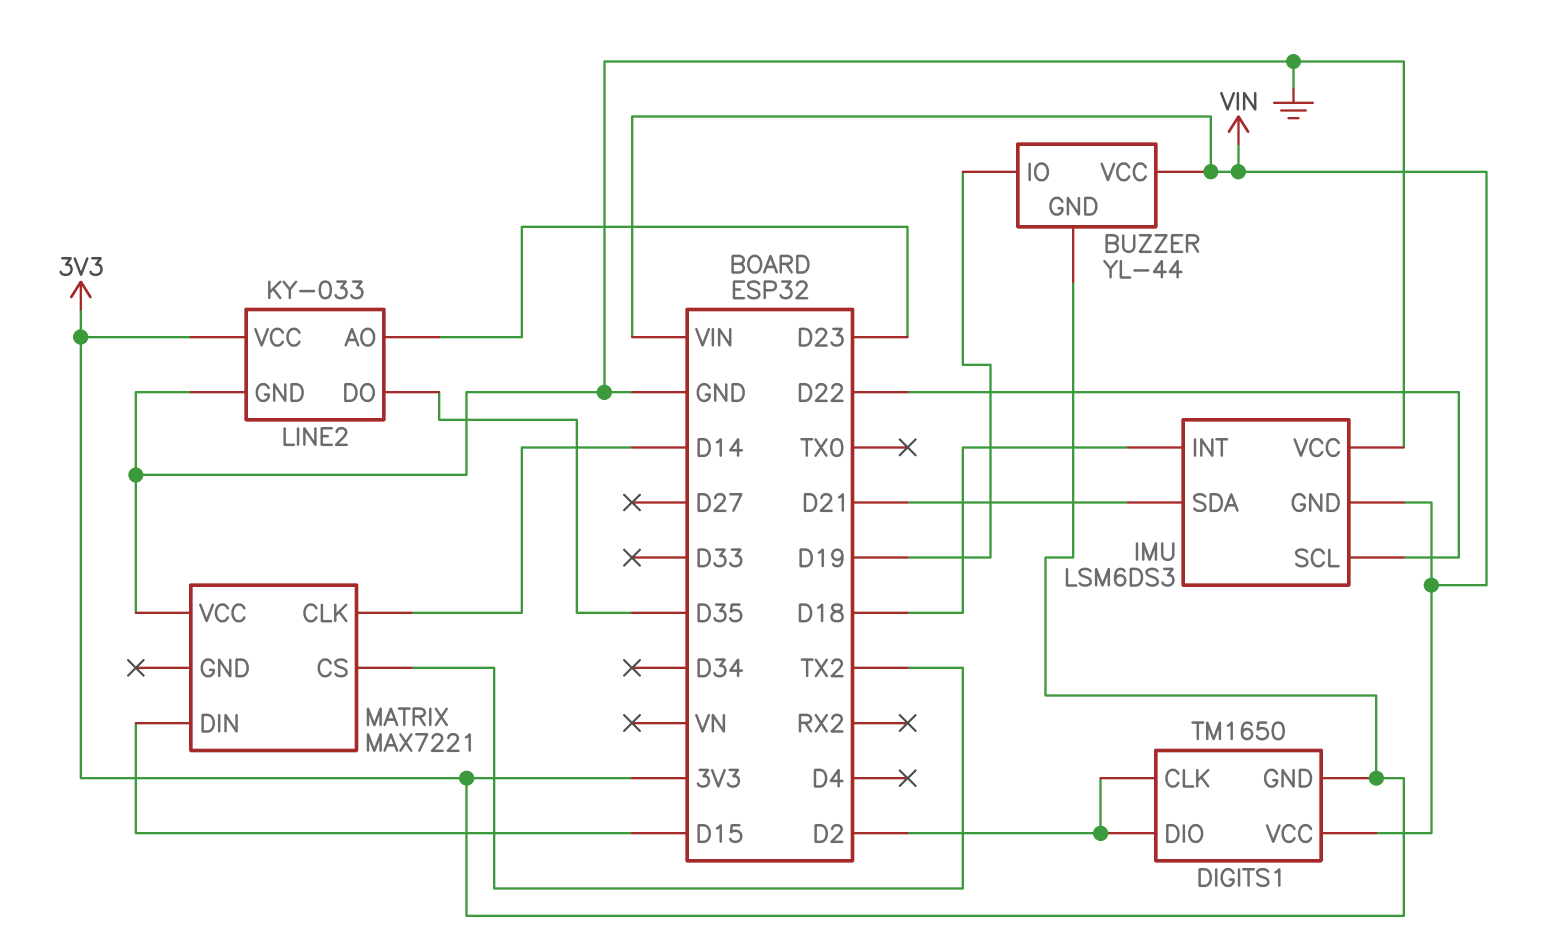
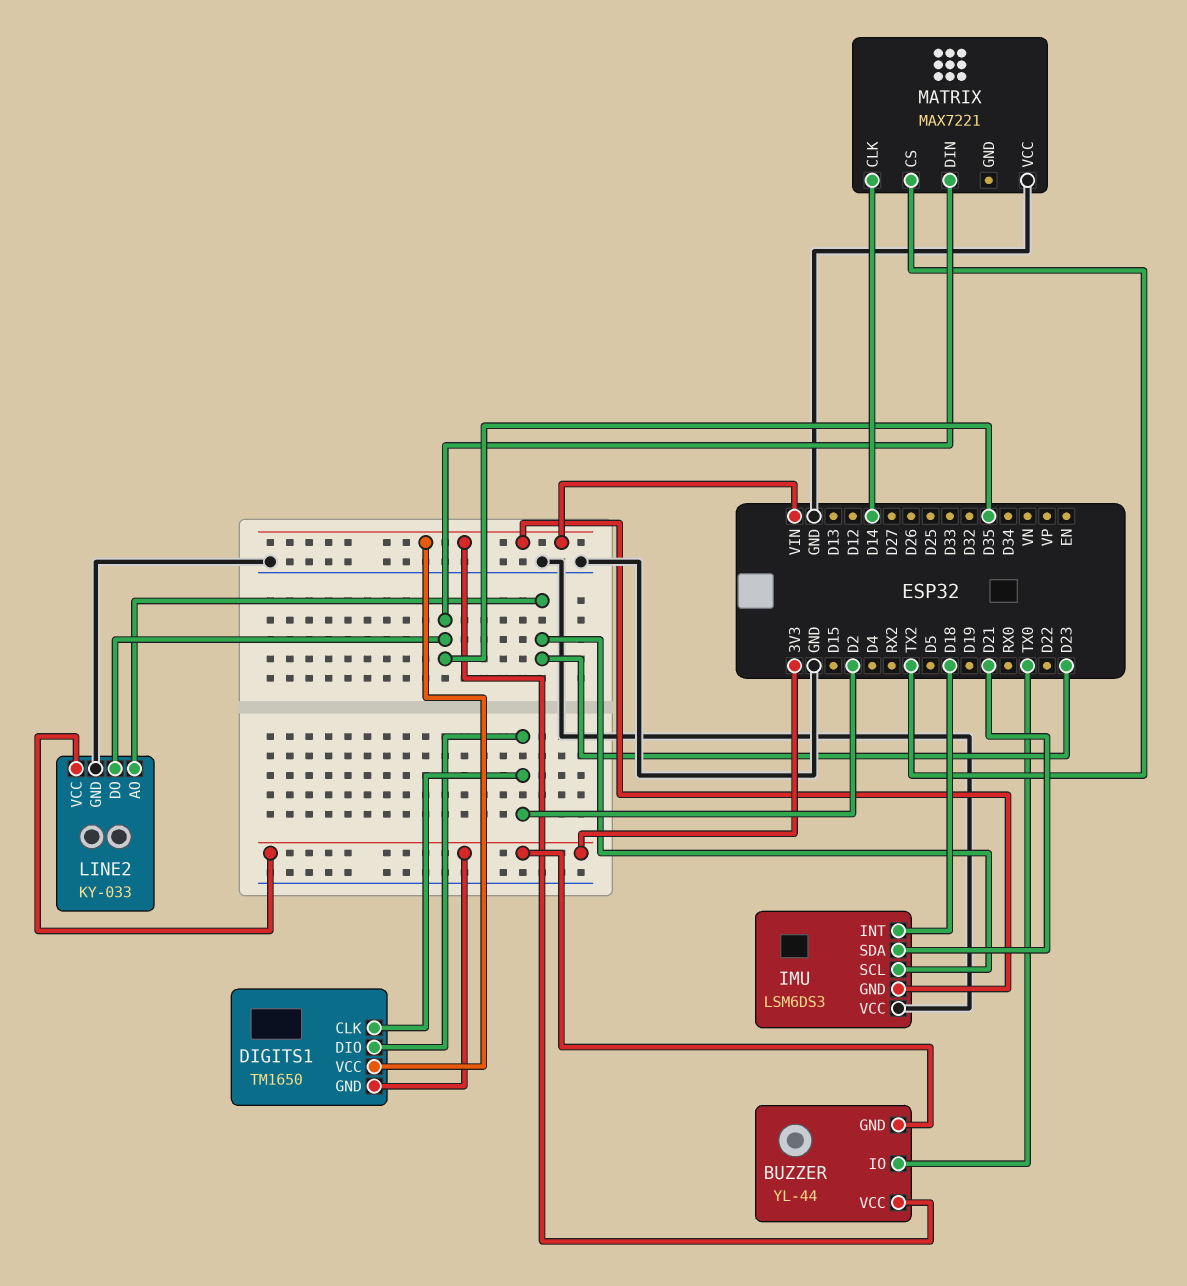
BUZZER pin IO: D19 -> TX0
IMU pin SCL: D22 -> D23
MATRIX pin DIN: D15 -> D35

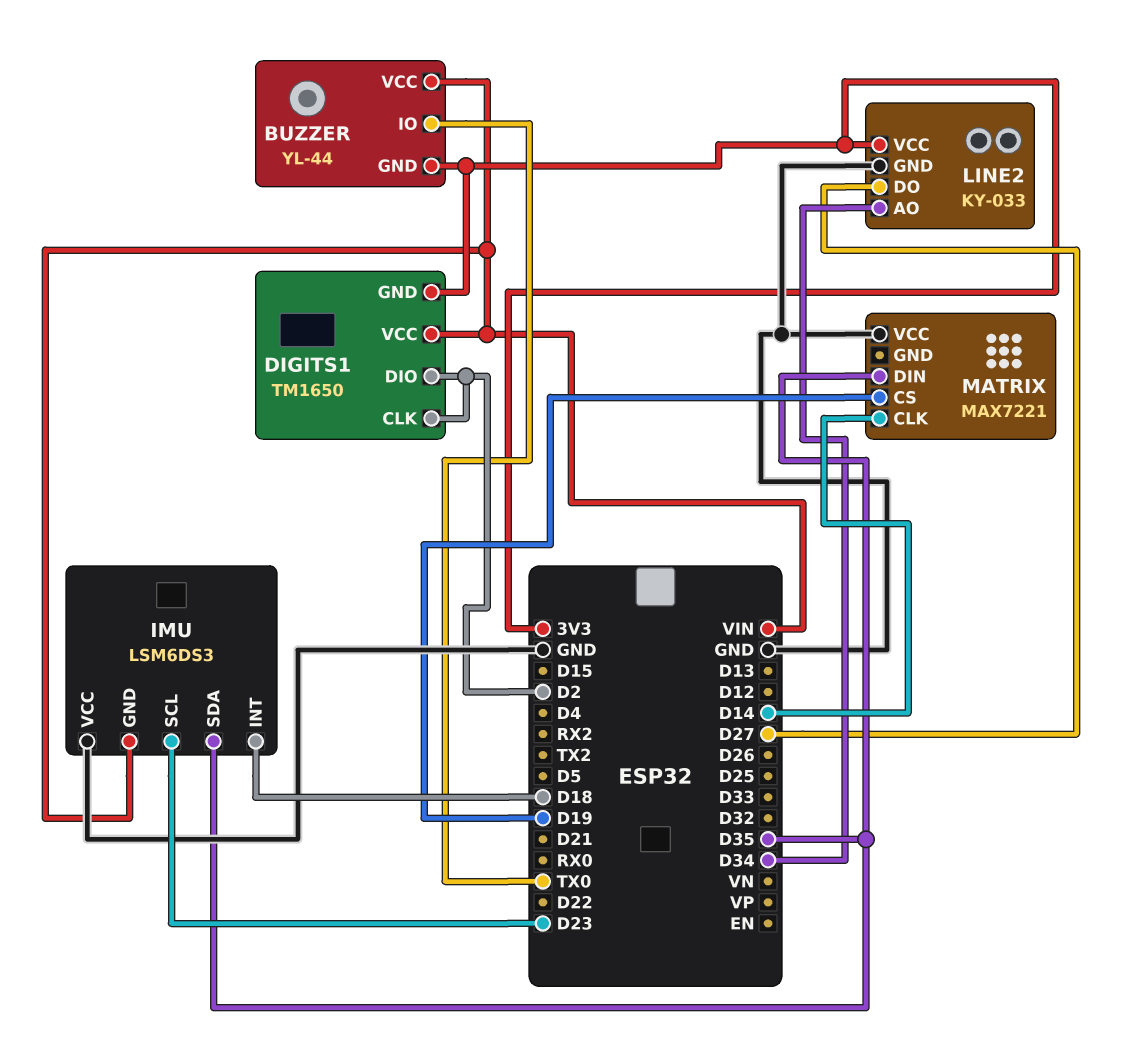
IMU pin SDA: D21 -> D35
LINE2 pin AO: D23 -> D34
LINE2 pin DO: D35 -> D27
MATRIX pin CS: TX2 -> D19

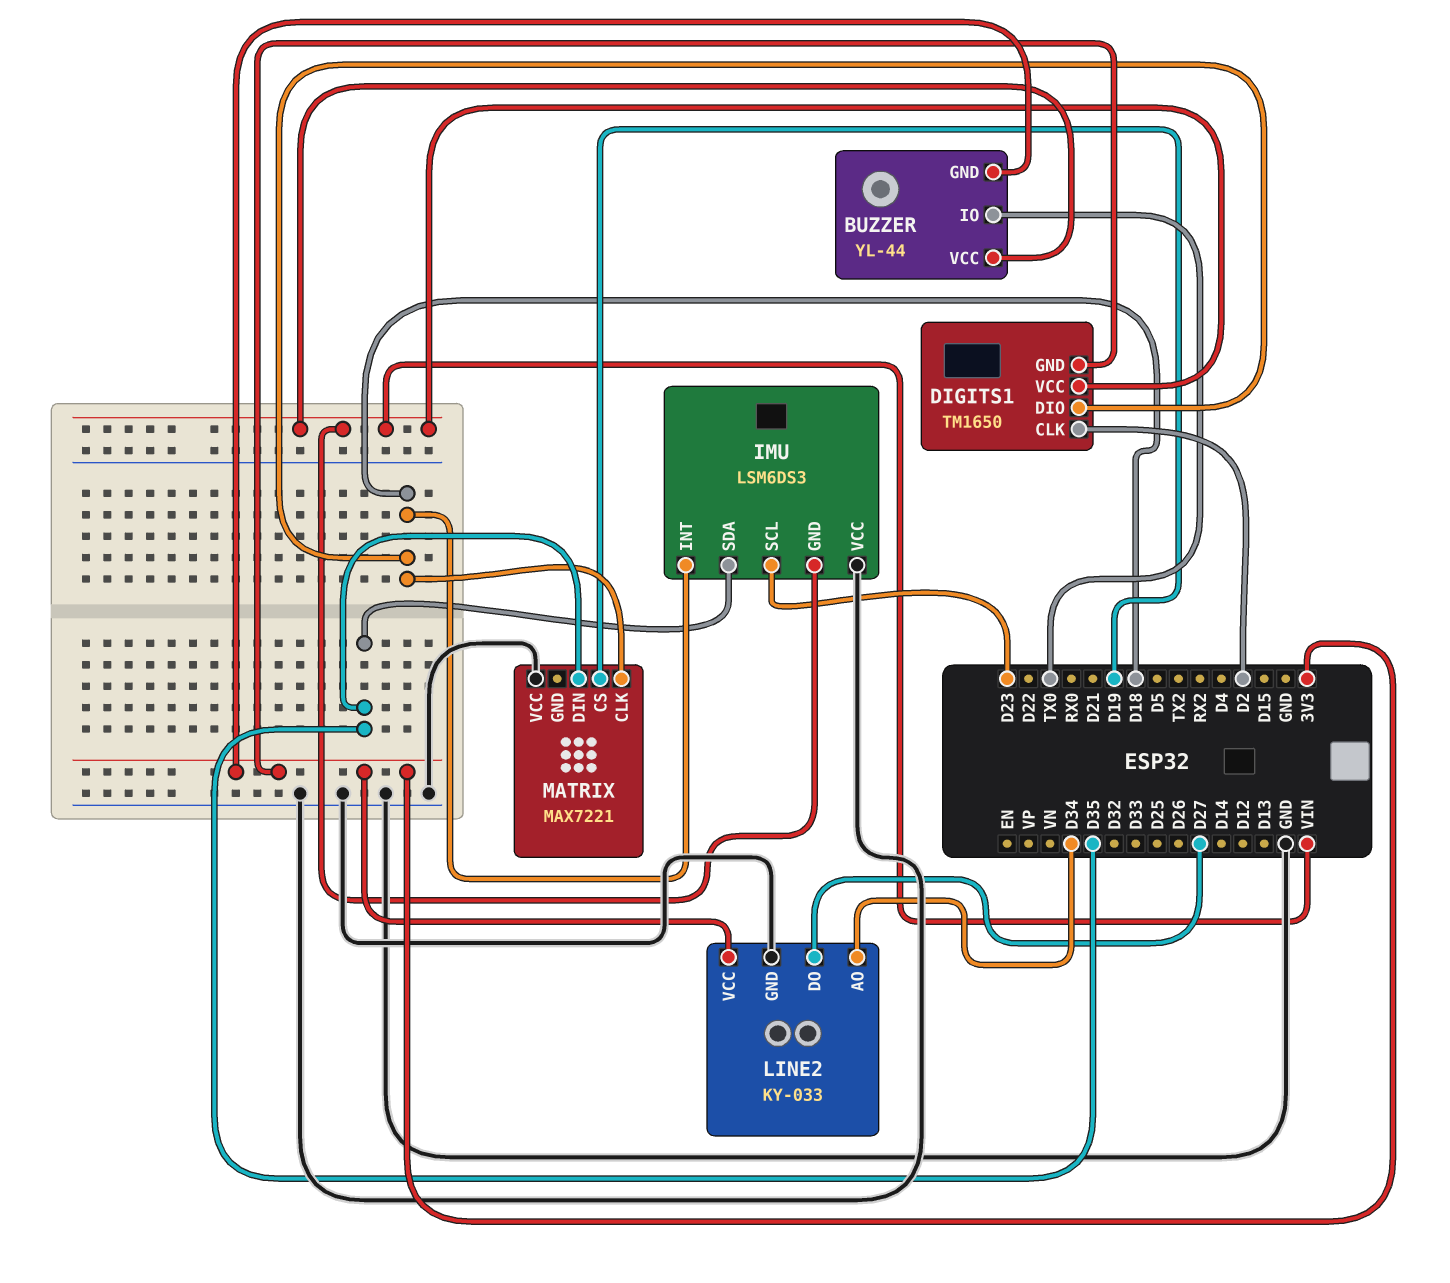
DIGITS1 pin DIO: D2 -> D18
MATRIX pin CLK: D14 -> D18

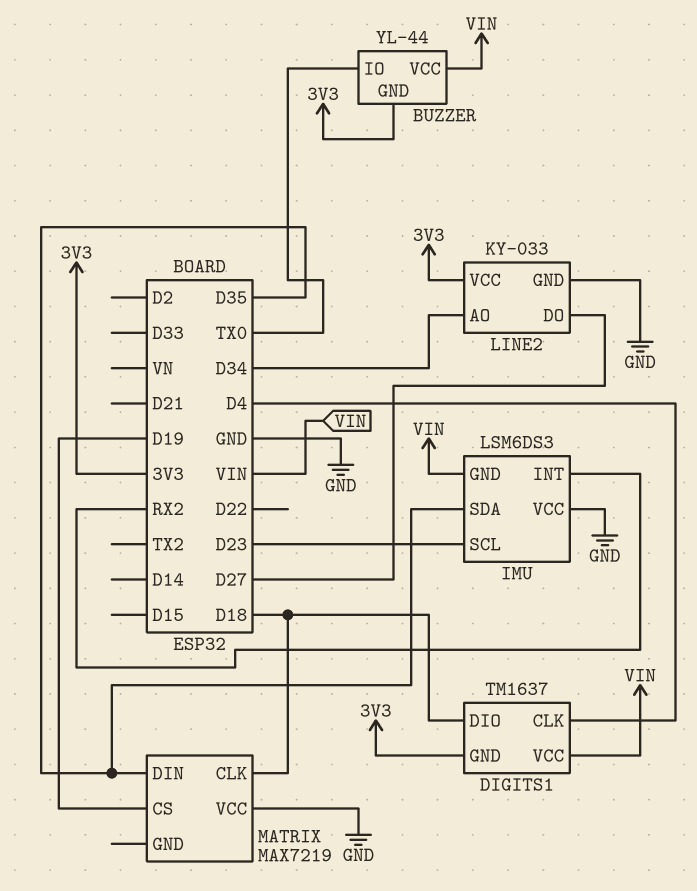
DIGITS1: TM1650 -> TM1637
DIGITS1 pin CLK: D2 -> D4
IMU pin INT: D18 -> RX2
MATRIX: MAX7221 -> MAX7219

